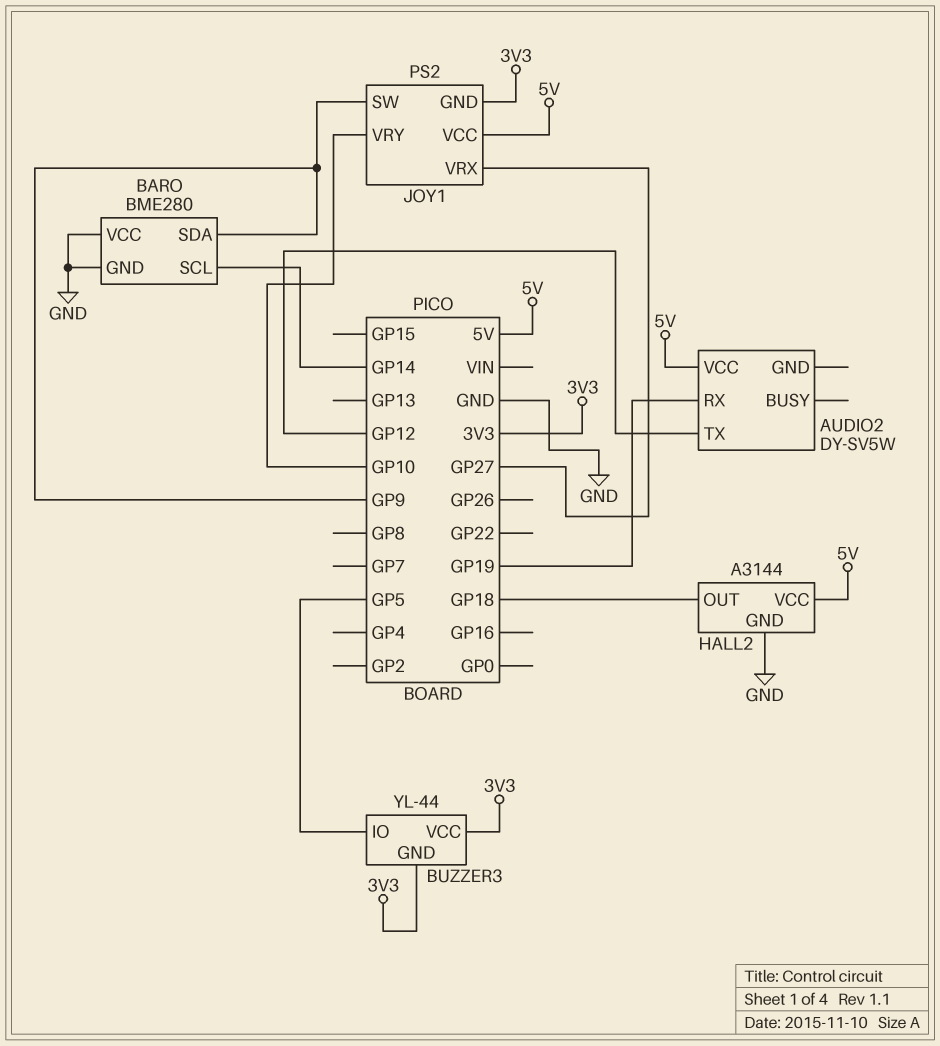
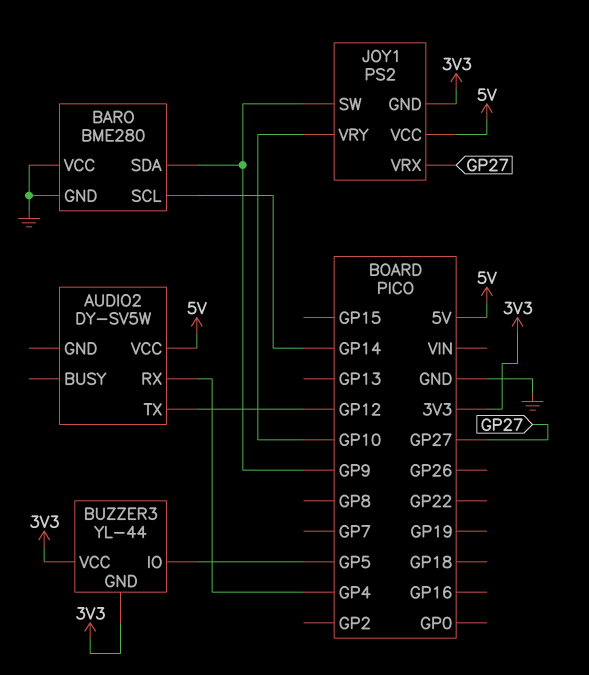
AUDIO2 pin RX: GP19 -> GP4
HALL2: A3144 -> none
HALL2 pin GND: GND -> none
HALL2 pin OUT: GP18 -> none
HALL2 pin VCC: 5V -> none

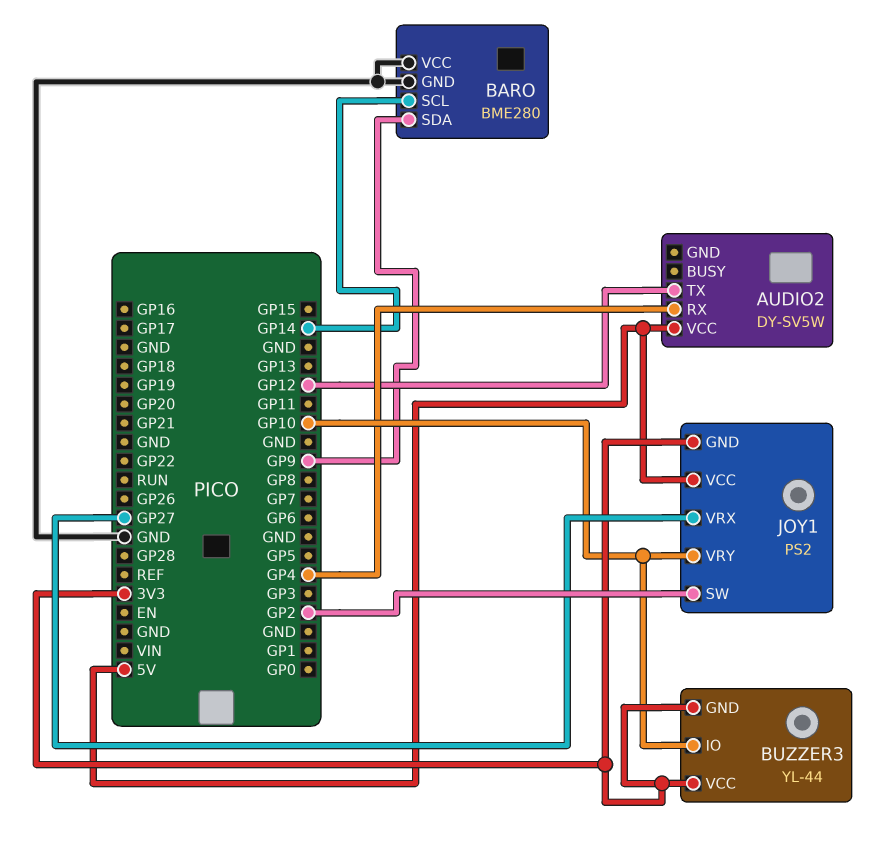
BUZZER3 pin IO: GP5 -> GP10
JOY1 pin SW: GP9 -> GP2

